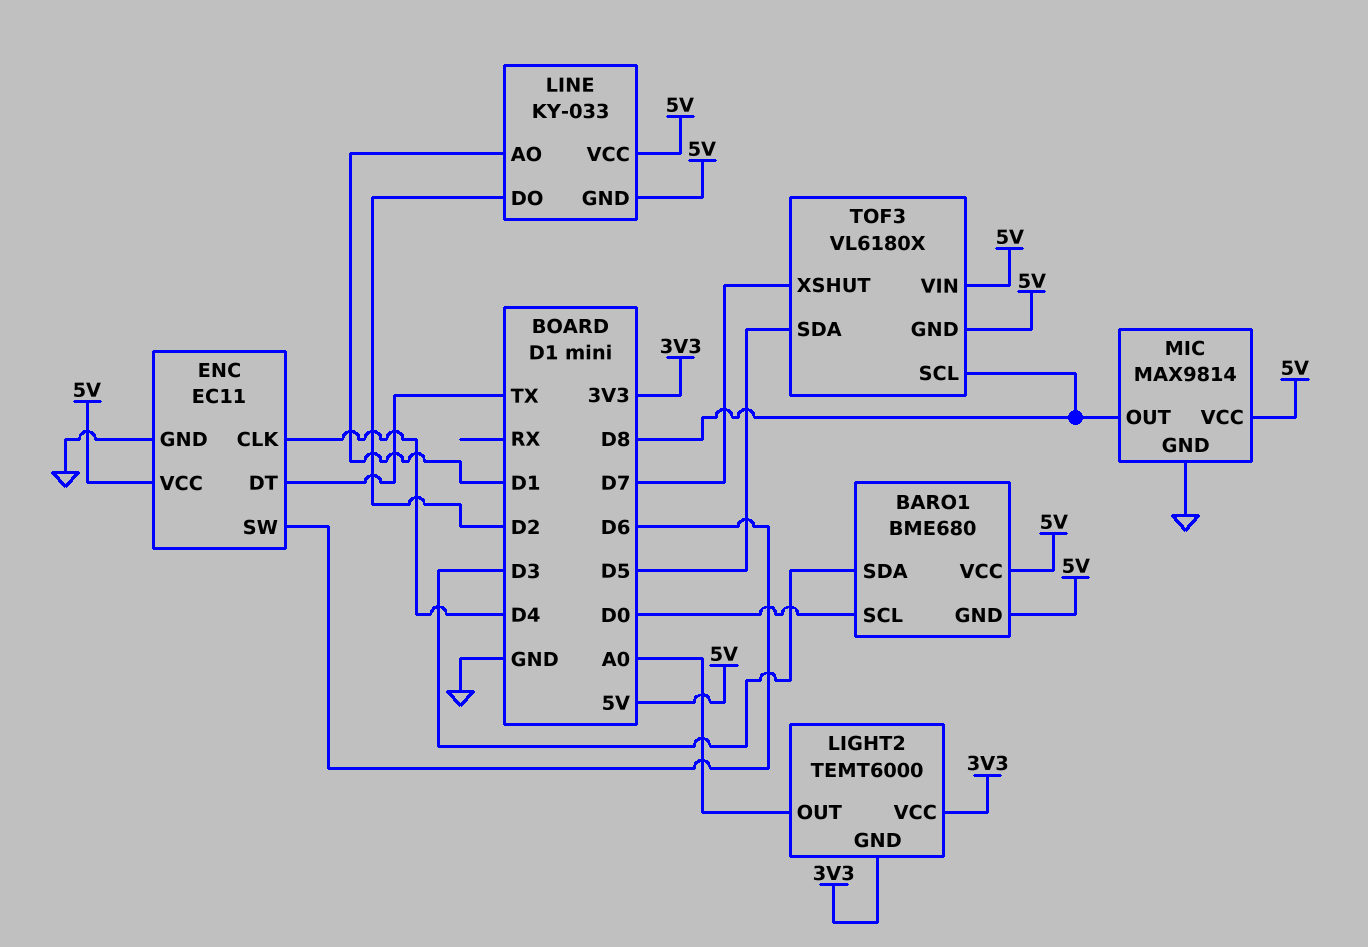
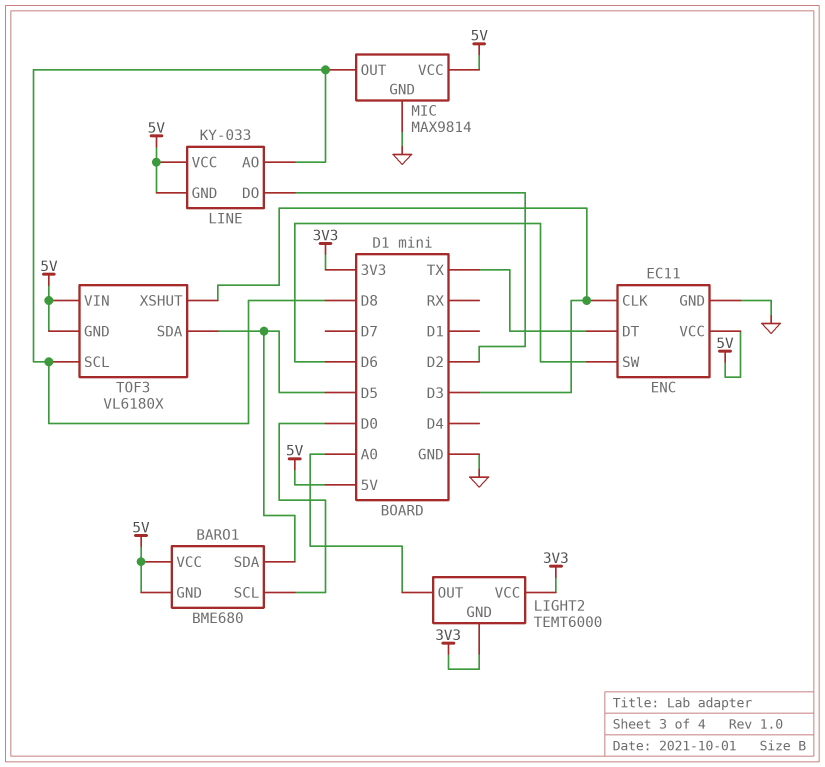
BARO1 pin SDA: D3 -> D5
ENC pin CLK: D4 -> D3
LINE pin AO: D1 -> D8
TOF3 pin XSHUT: D7 -> D3

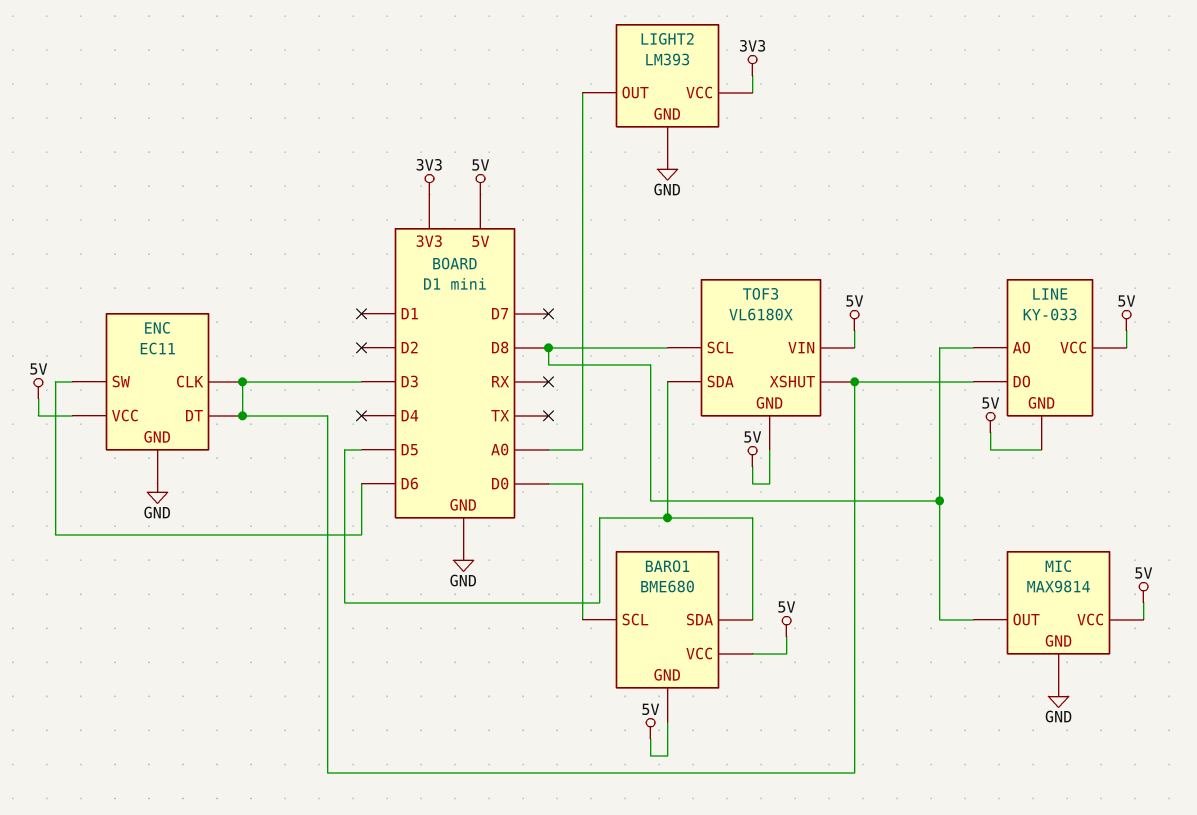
ENC pin DT: TX -> D3
LIGHT2: TEMT6000 -> LM393
LIGHT2 pin GND: 3V3 -> GND
LINE pin DO: D2 -> D3

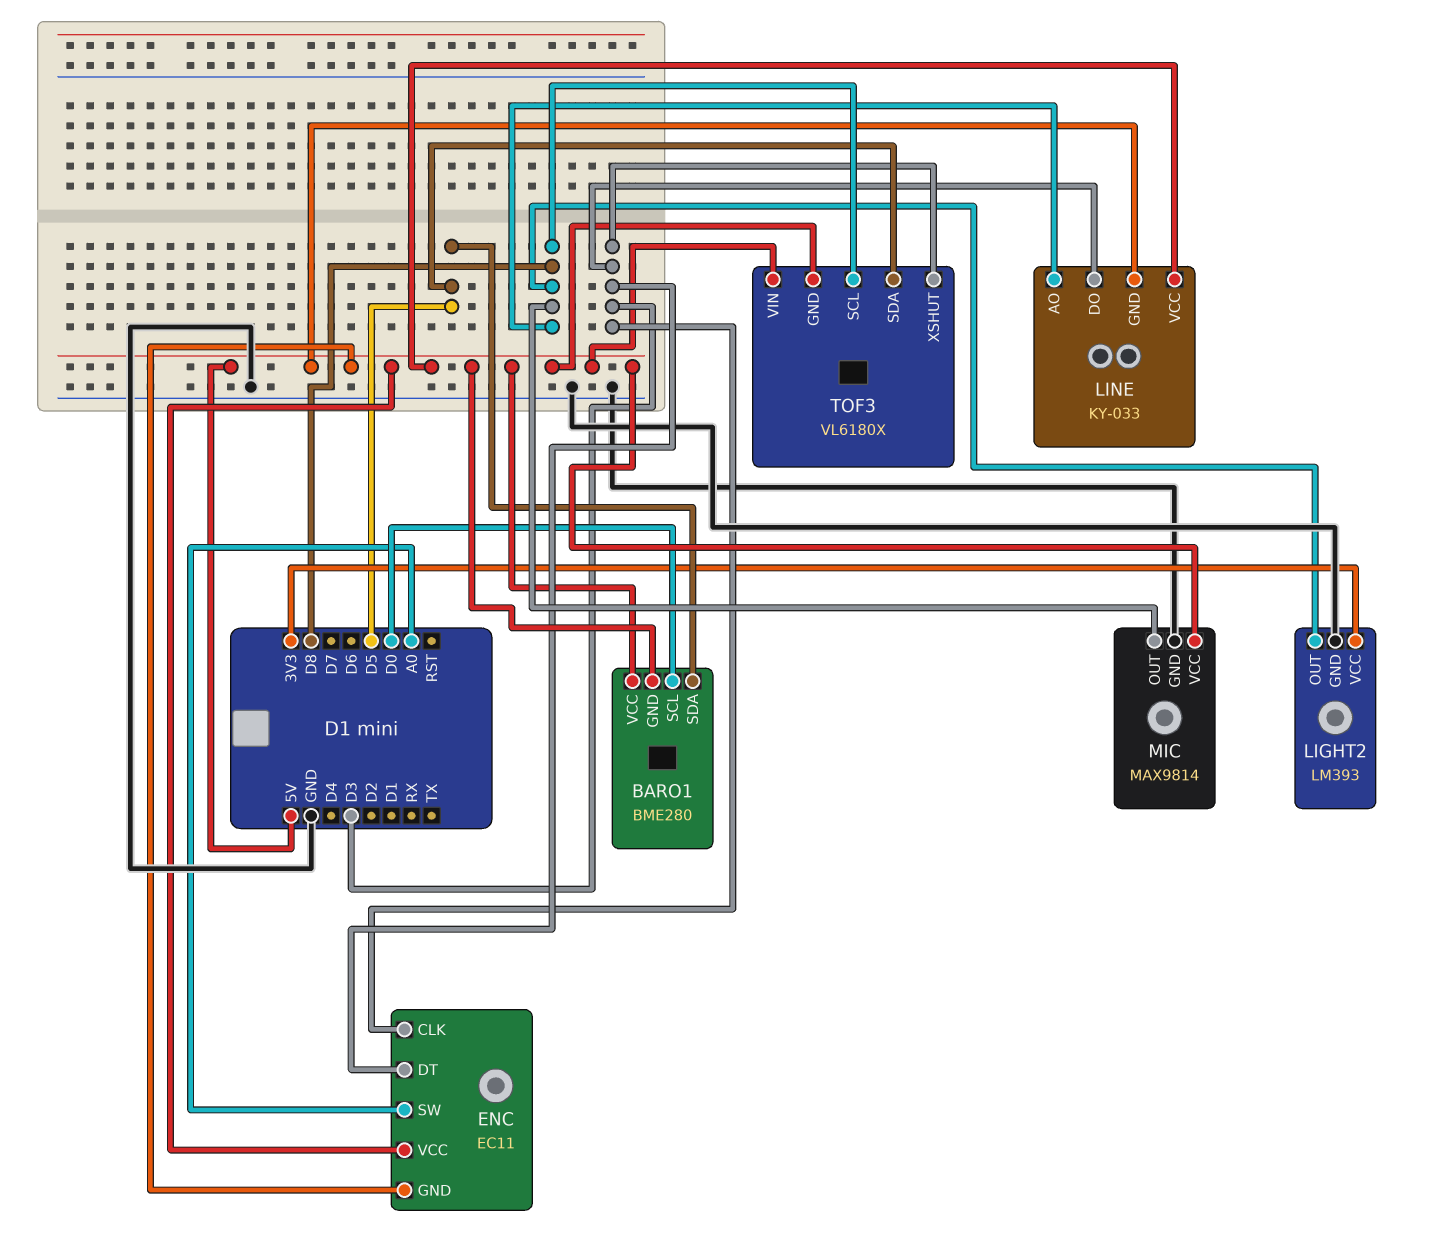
BARO1: BME680 -> BME280
ENC pin GND: GND -> 5V
ENC pin SW: D6 -> A0
LIGHT2 pin OUT: A0 -> D8

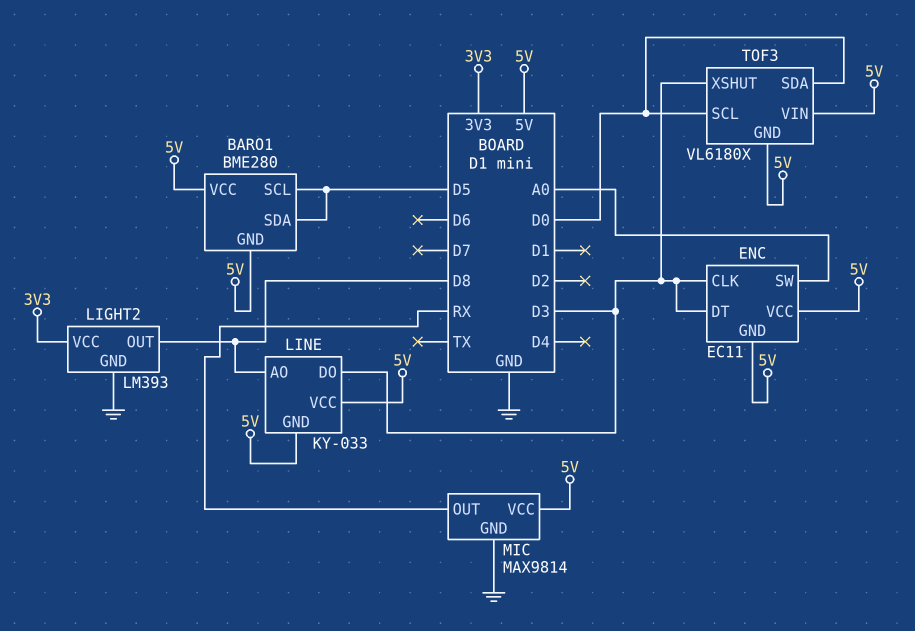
BARO1 pin SCL: D0 -> D5
MIC pin OUT: D8 -> RX
TOF3 pin SCL: D8 -> D0
TOF3 pin SDA: D5 -> D0

